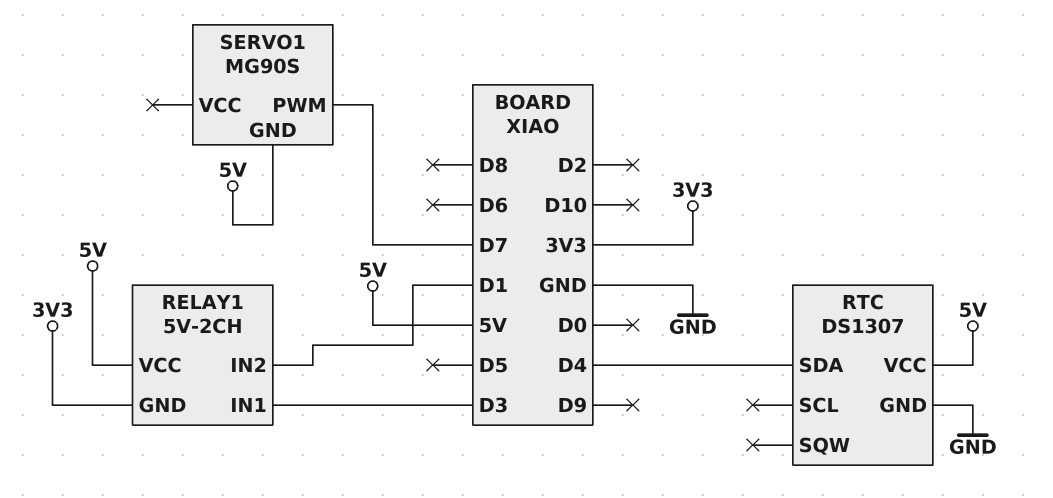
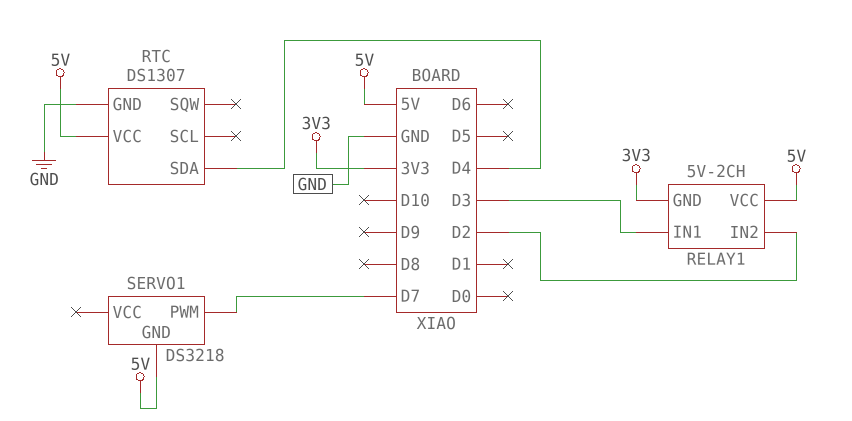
RELAY1 pin IN2: D1 -> D2
SERVO1: MG90S -> DS3218

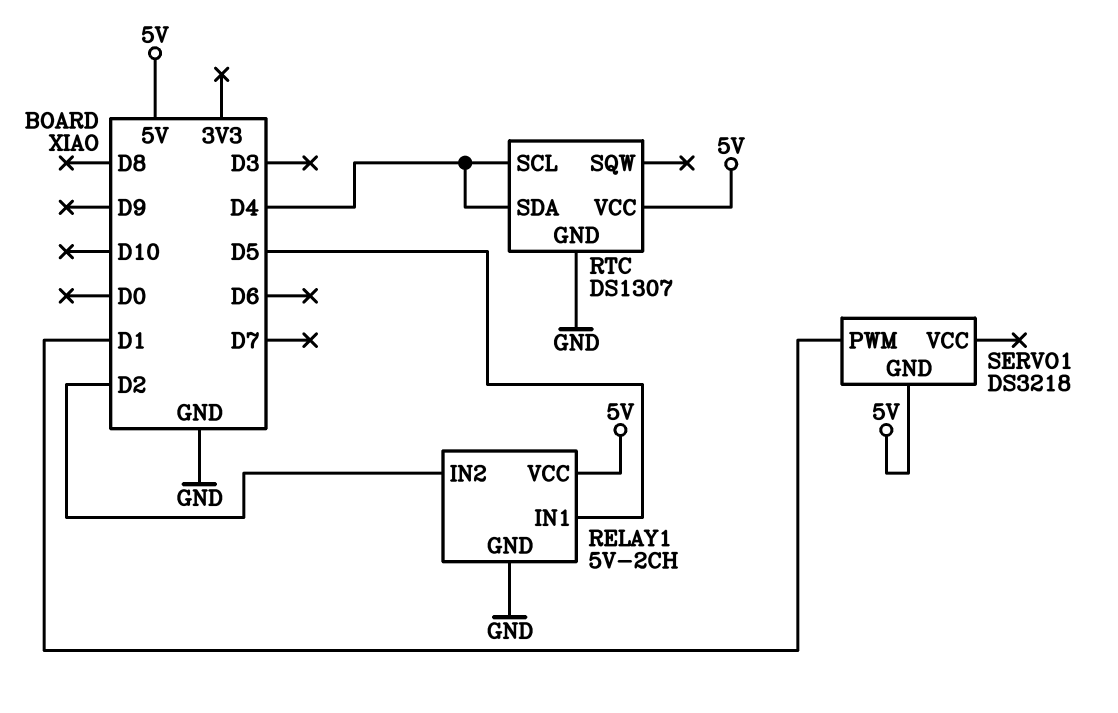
RELAY1 pin GND: 3V3 -> GND
RELAY1 pin IN1: D3 -> D5
RTC pin SCL: none -> D4
SERVO1 pin PWM: D7 -> D1

